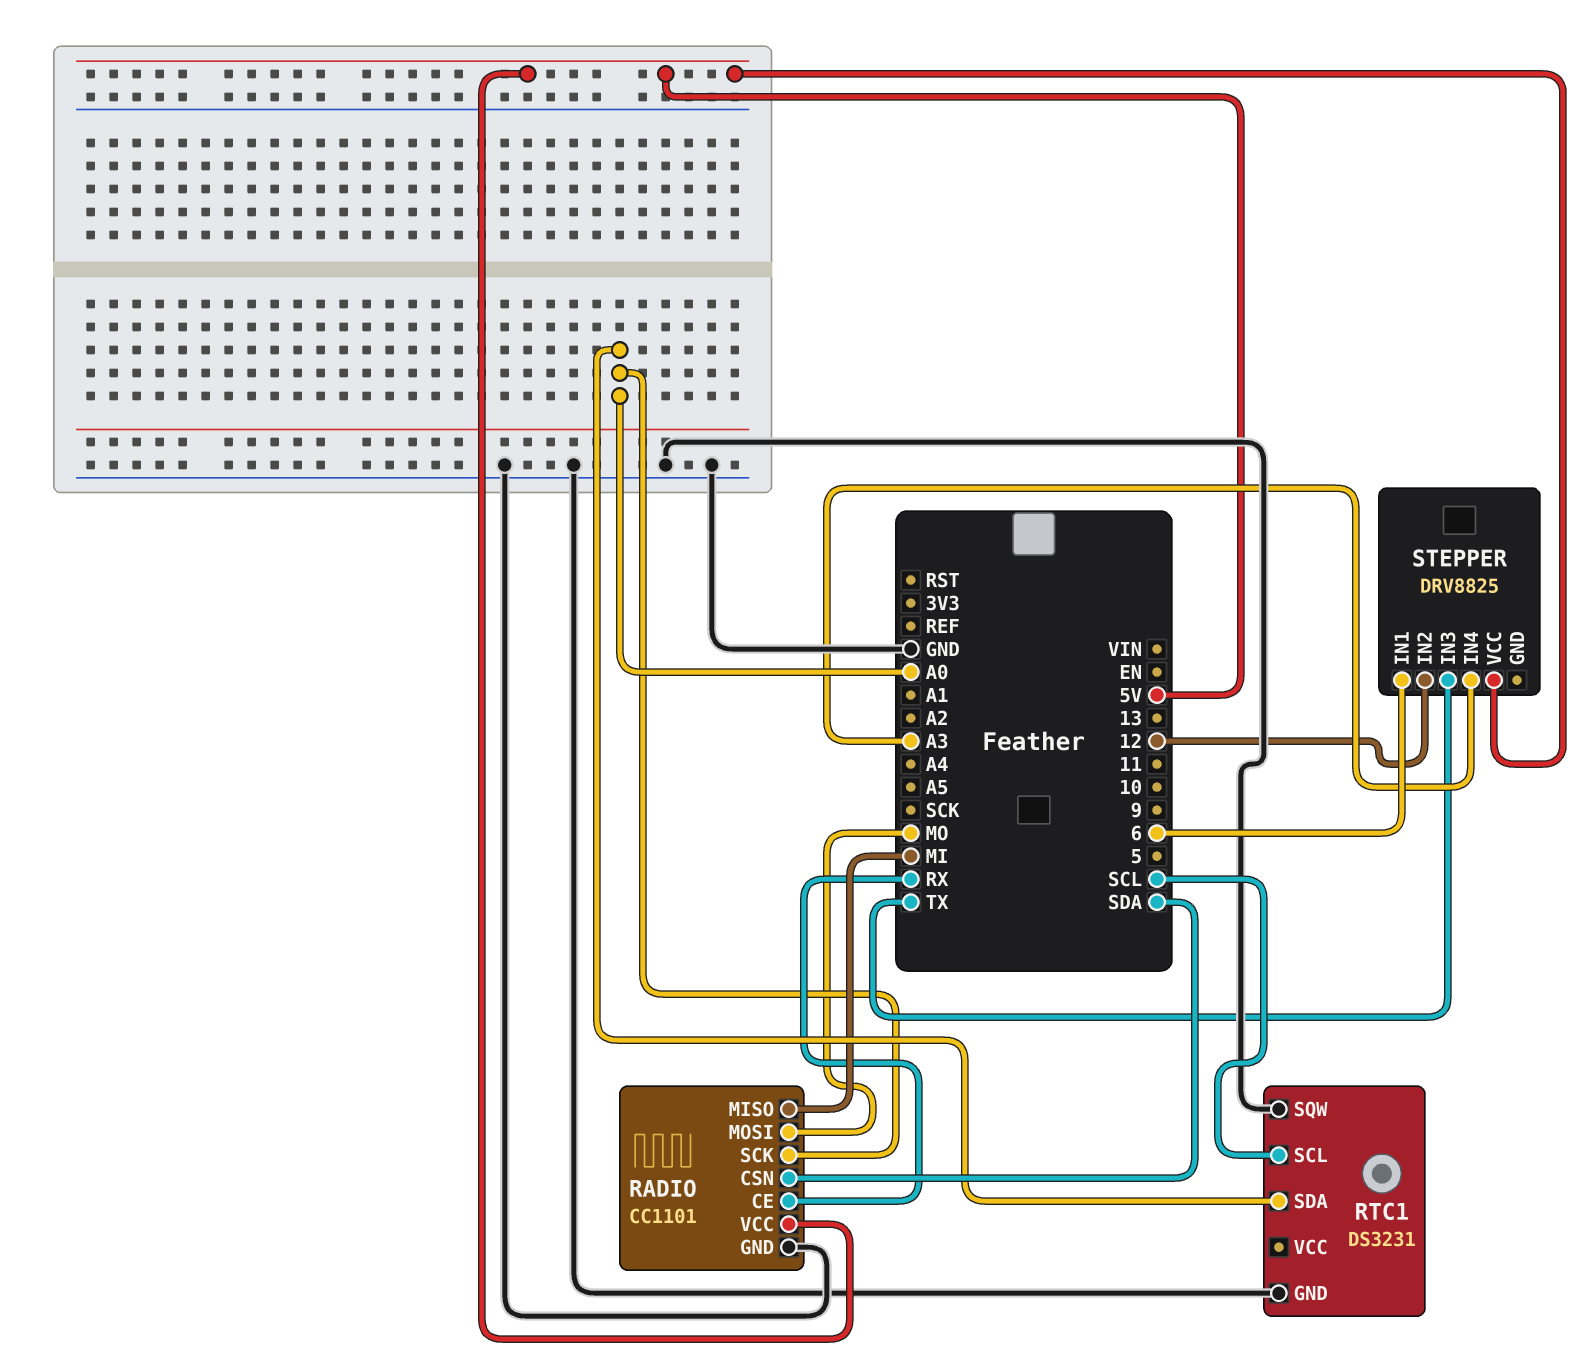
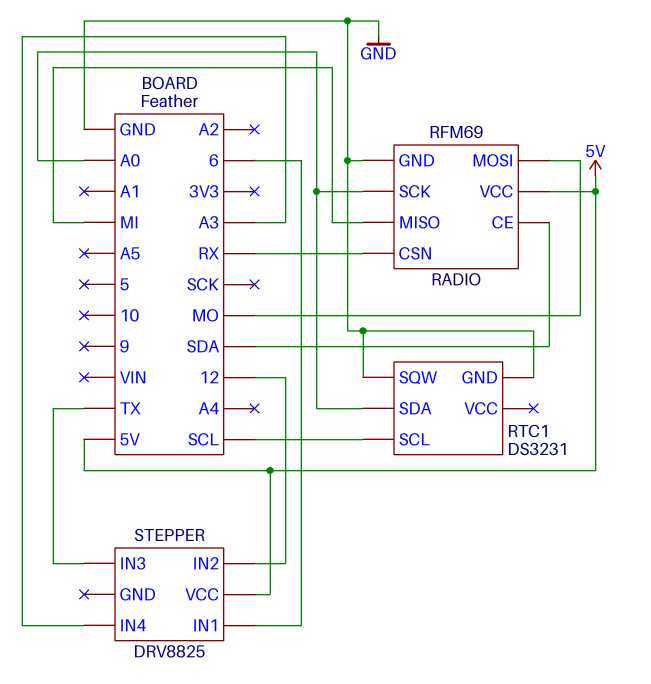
RADIO: CC1101 -> RFM69
RADIO pin CE: RX -> SDA
RADIO pin CSN: SDA -> RX

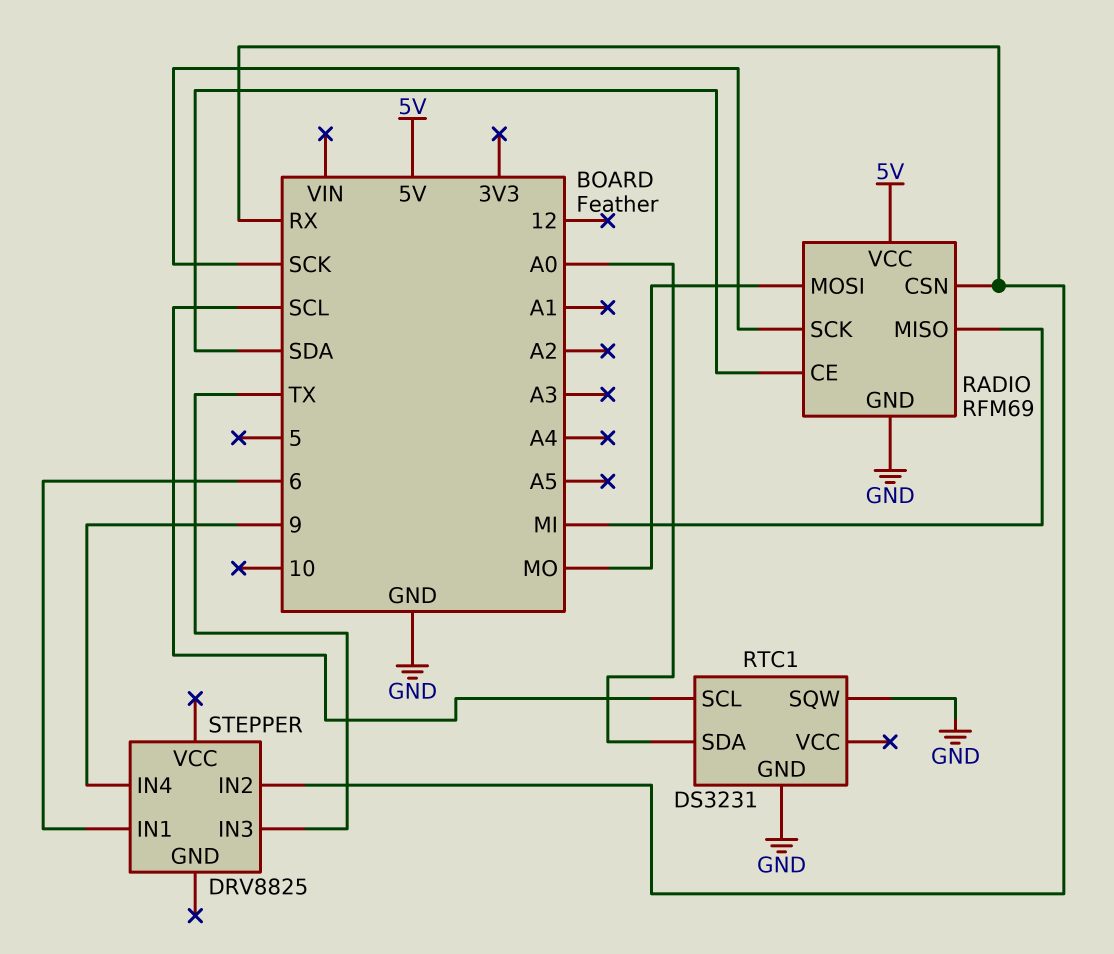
RADIO pin SCK: A0 -> SCK
STEPPER pin IN2: 12 -> RX
STEPPER pin IN4: A3 -> 9
STEPPER pin VCC: 5V -> none

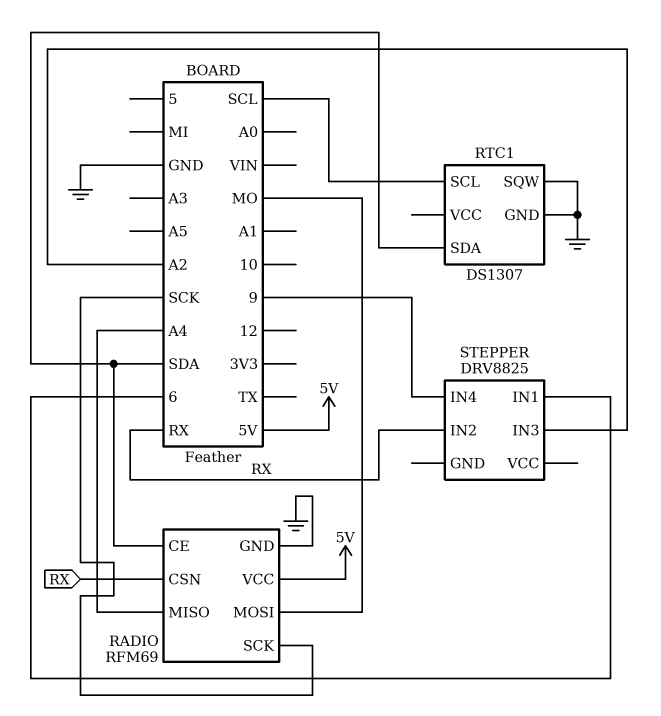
RADIO pin MISO: MI -> A4
RTC1: DS3231 -> DS1307
RTC1 pin SDA: A0 -> SDA
STEPPER pin IN3: TX -> A2

